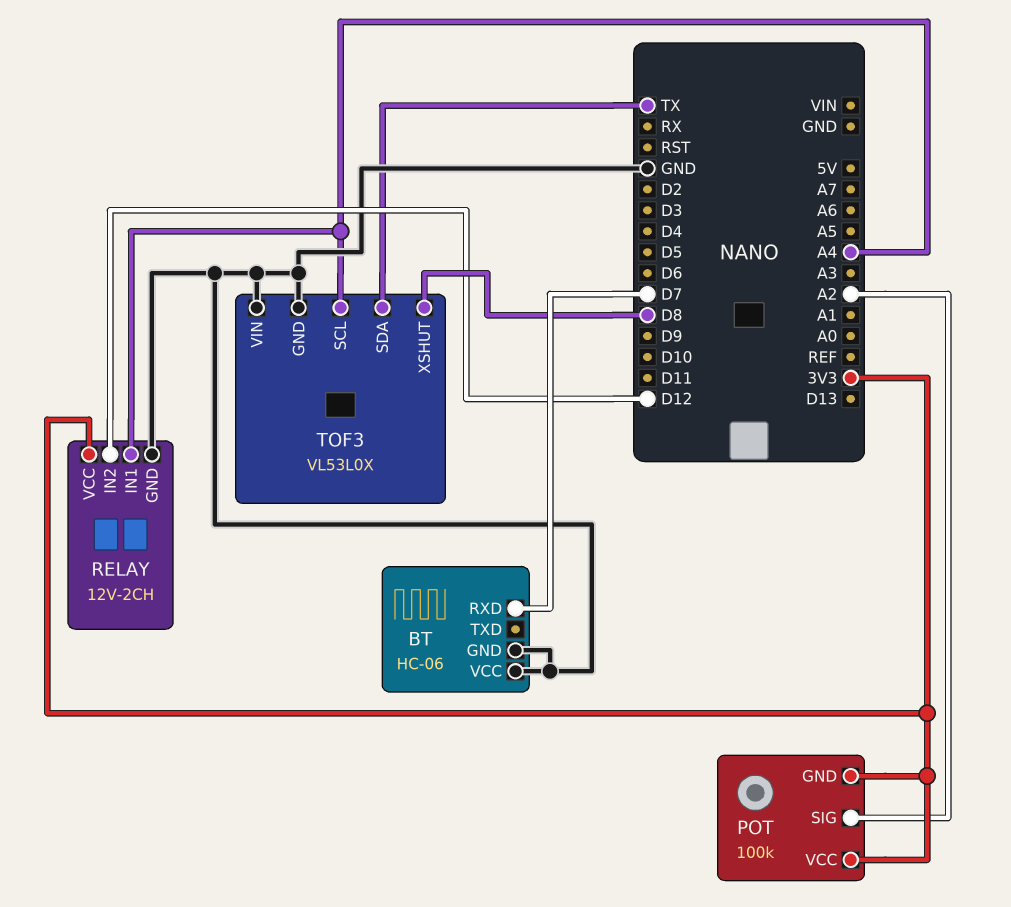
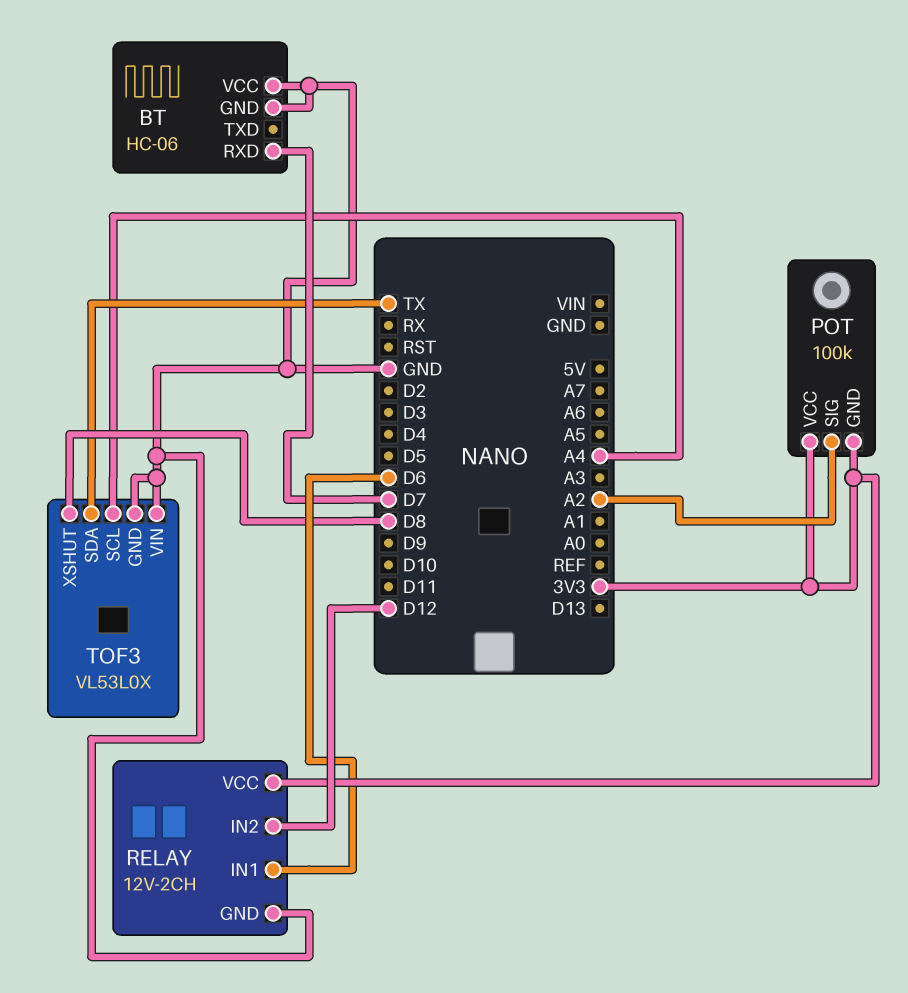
RELAY pin IN1: A4 -> D6

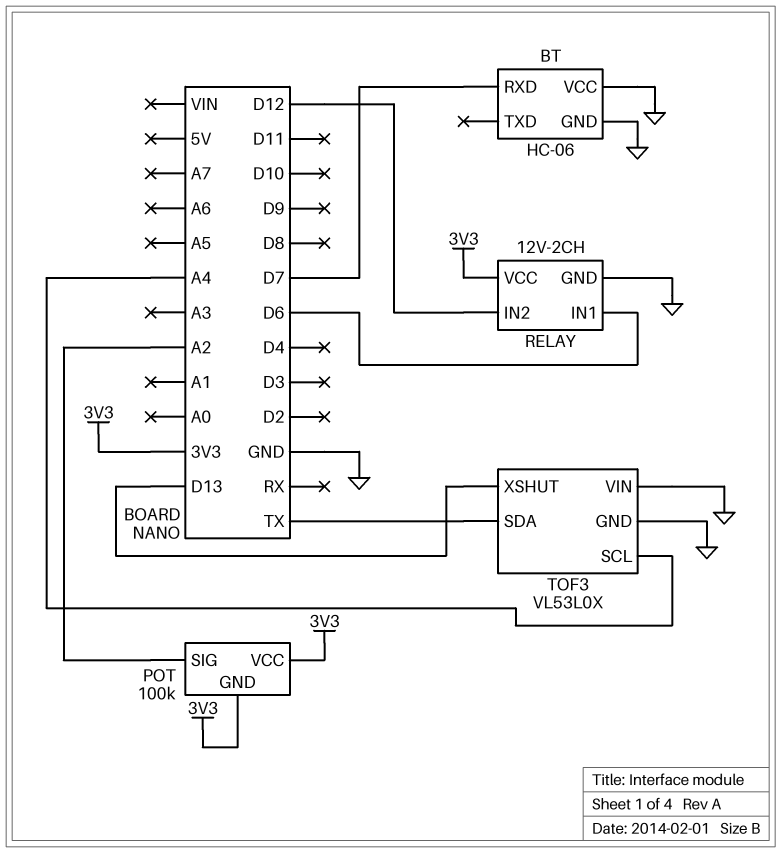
TOF3 pin XSHUT: D8 -> D13

